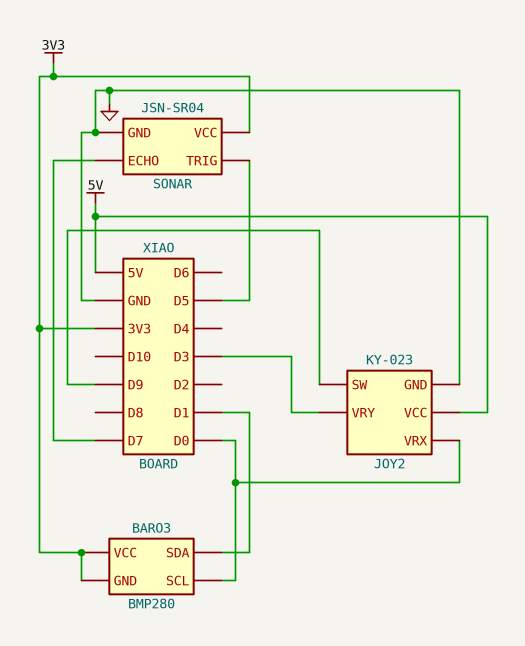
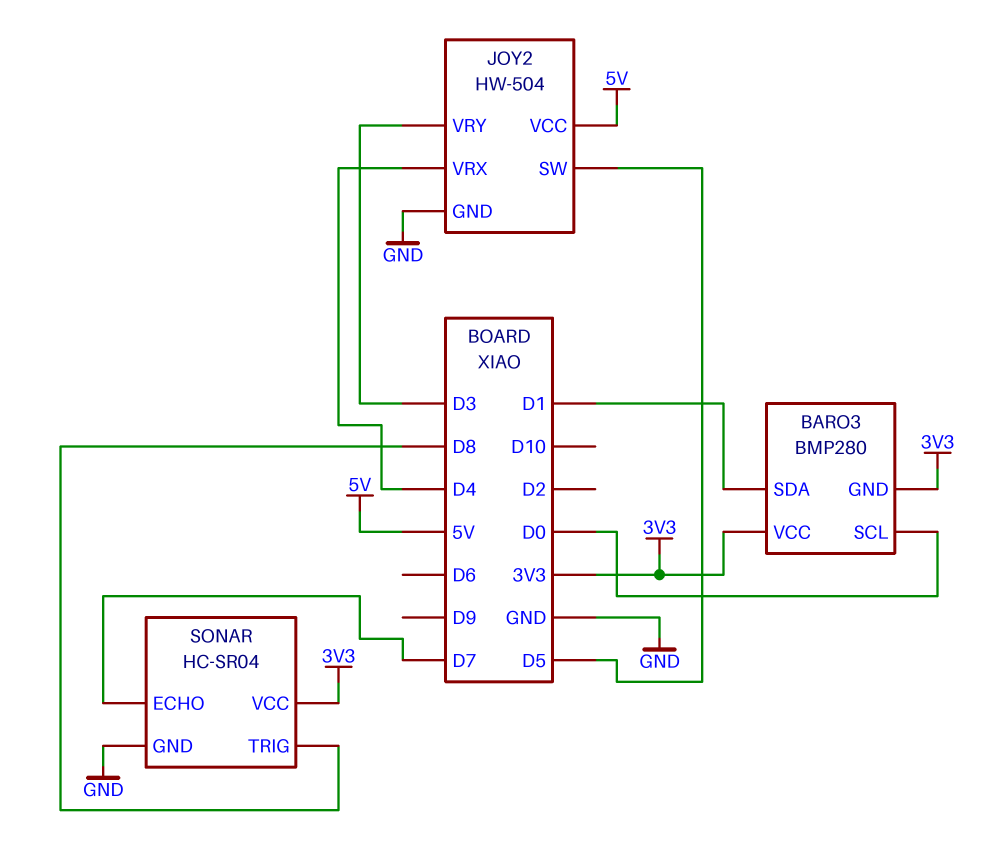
JOY2: KY-023 -> HW-504
JOY2 pin SW: D9 -> D5
JOY2 pin VRX: D0 -> D4
SONAR: JSN-SR04 -> HC-SR04
SONAR pin TRIG: D5 -> D8

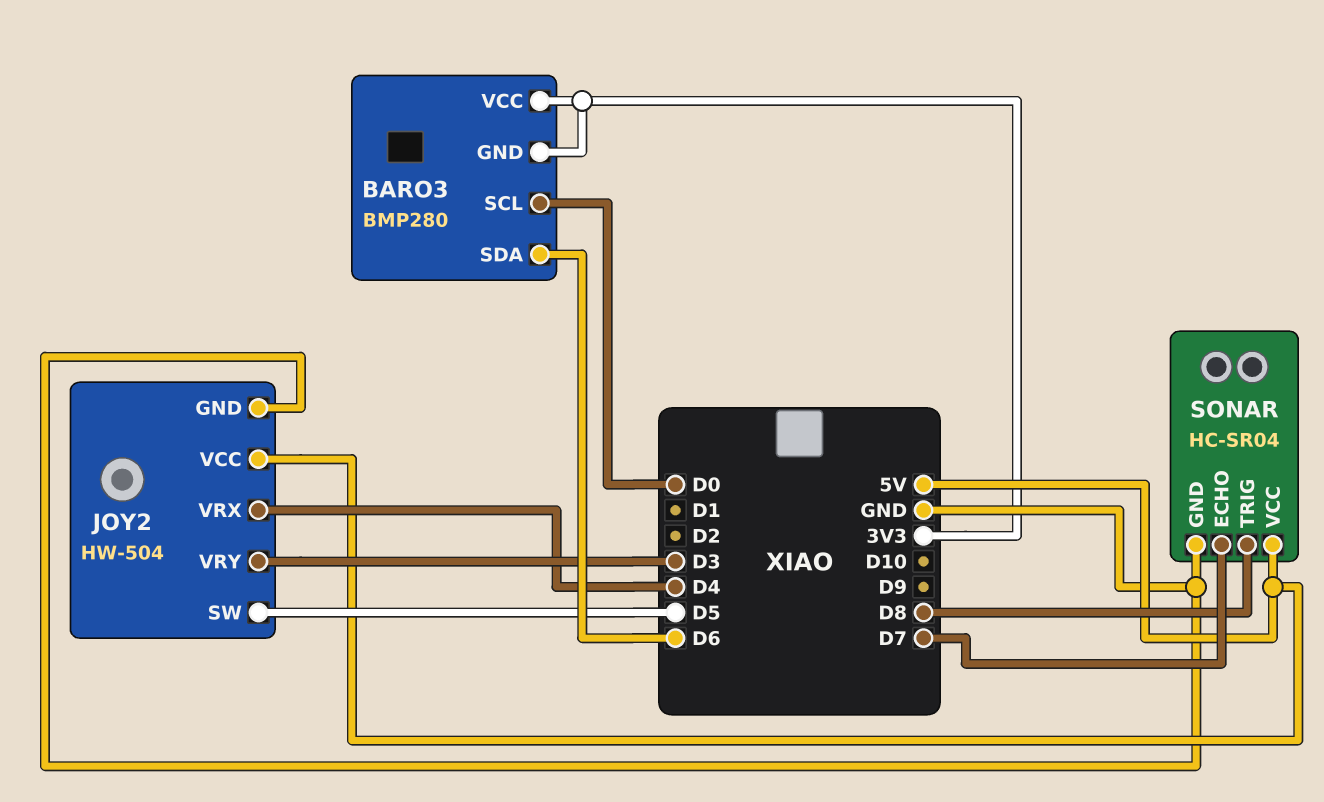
BARO3 pin SDA: D1 -> D6
SONAR pin VCC: 3V3 -> 5V

